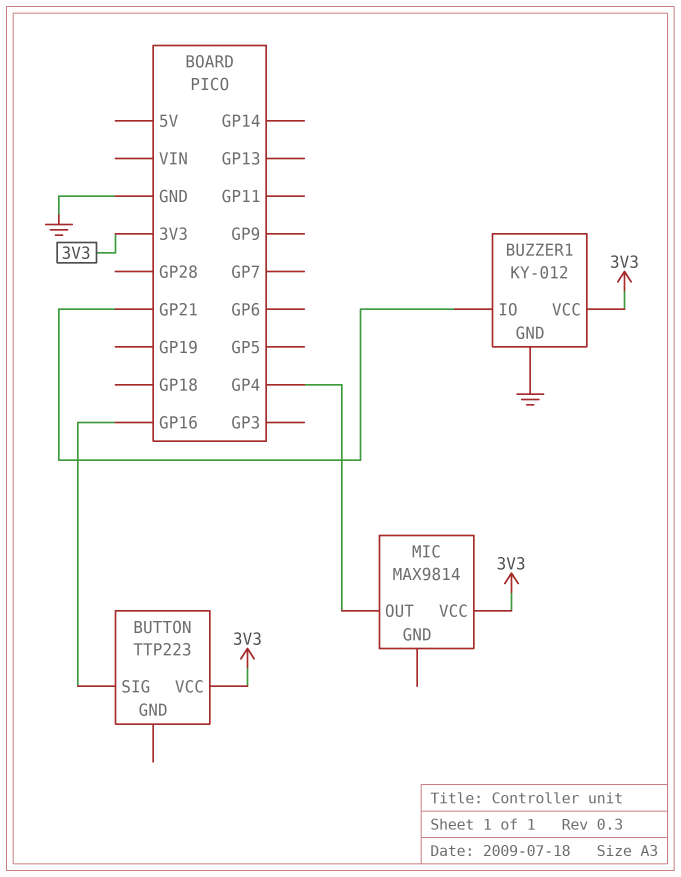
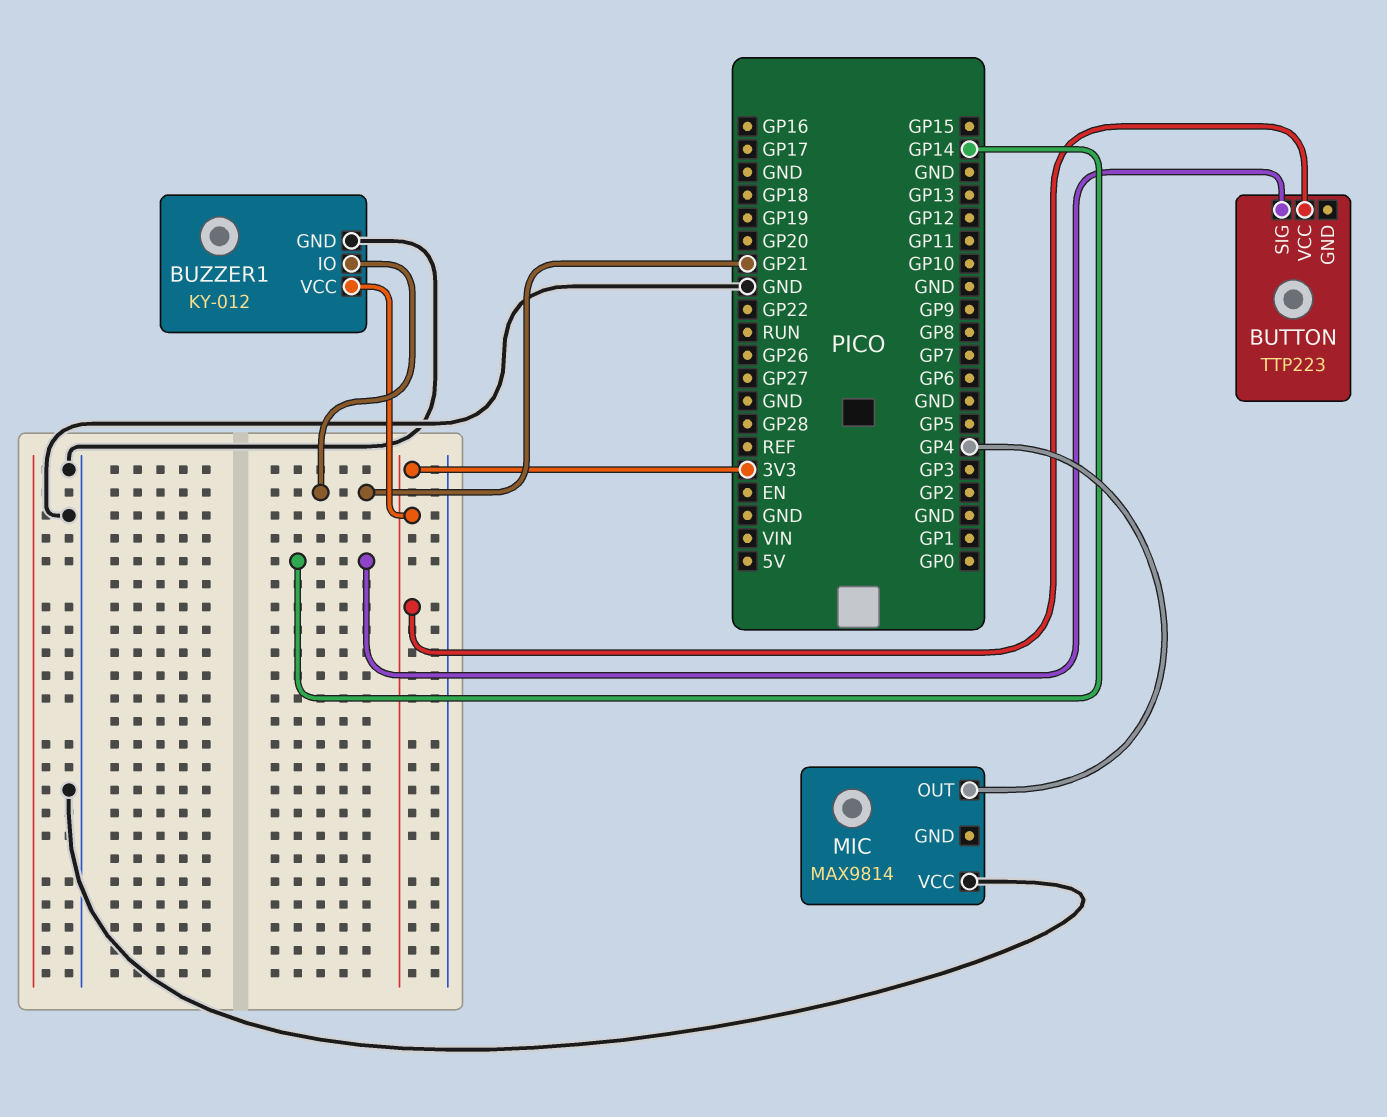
BUTTON pin SIG: GP16 -> GP14
MIC pin VCC: 3V3 -> GND

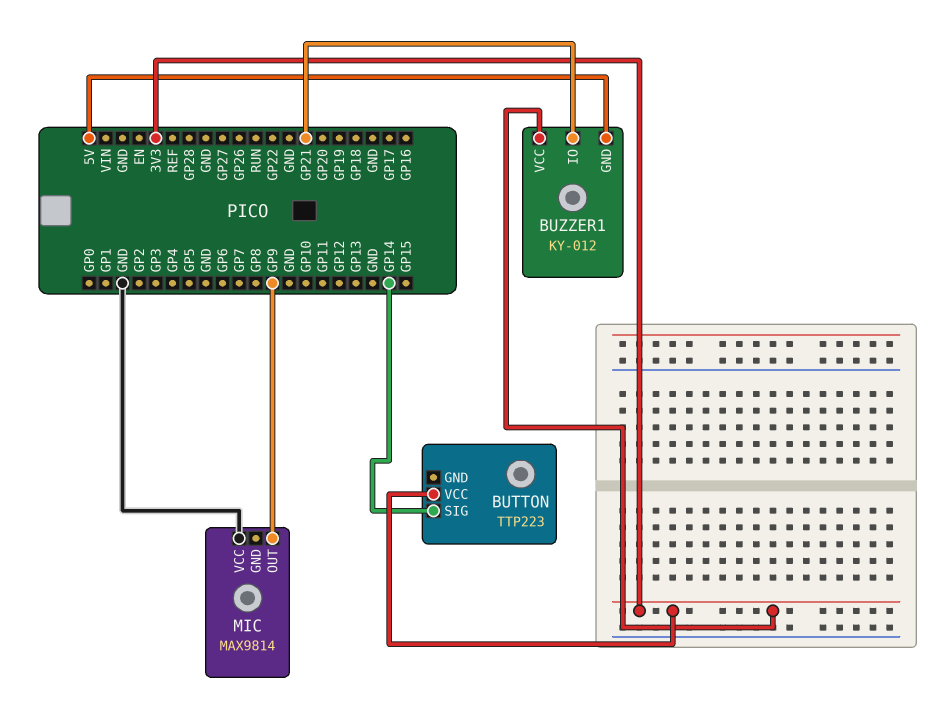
BUZZER1 pin GND: GND -> 5V
MIC pin OUT: GP4 -> GP9

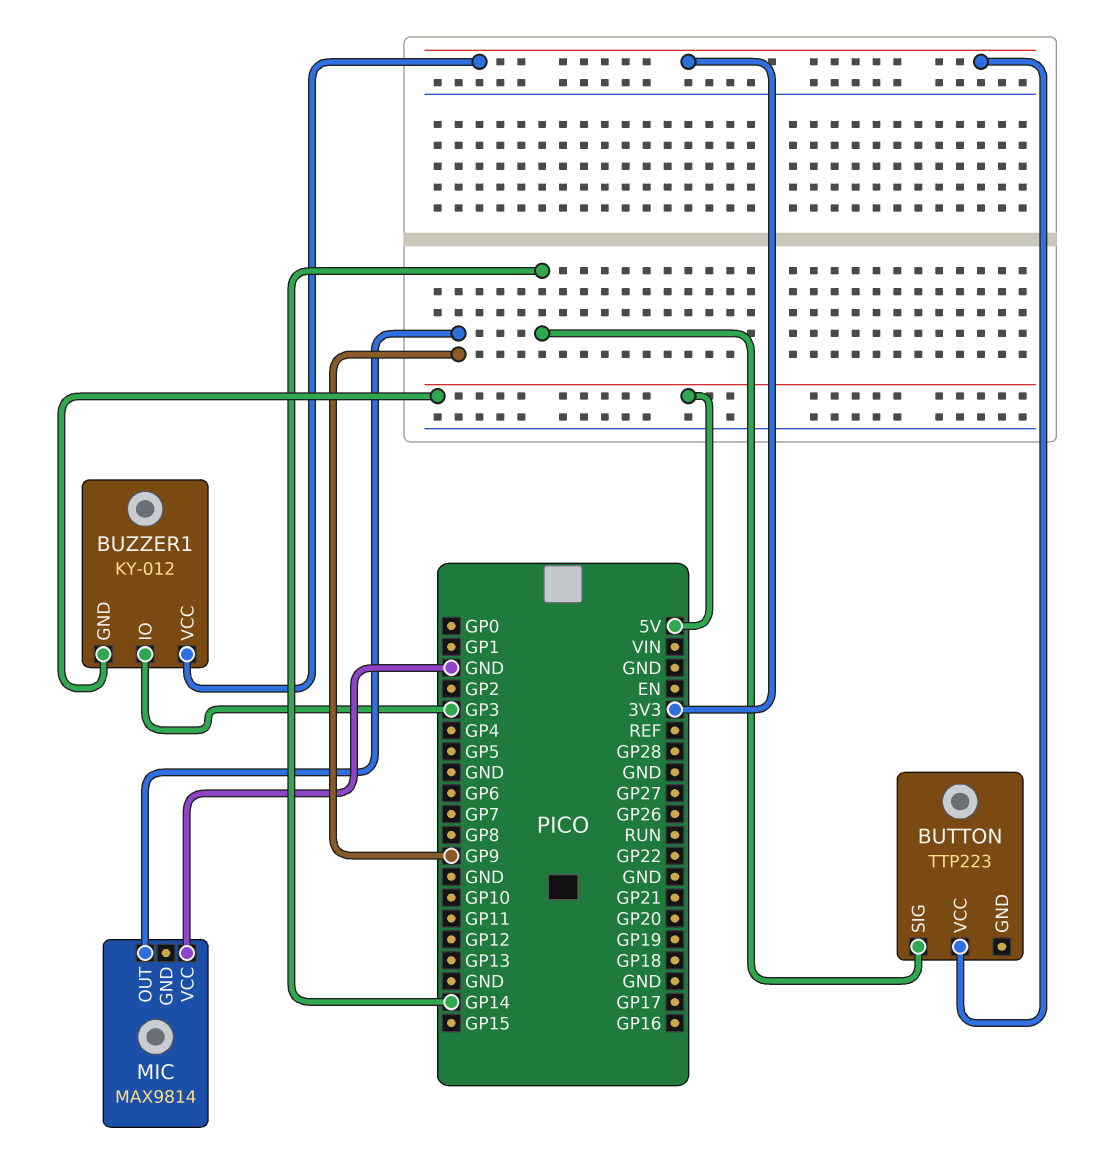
BUZZER1 pin IO: GP21 -> GP3

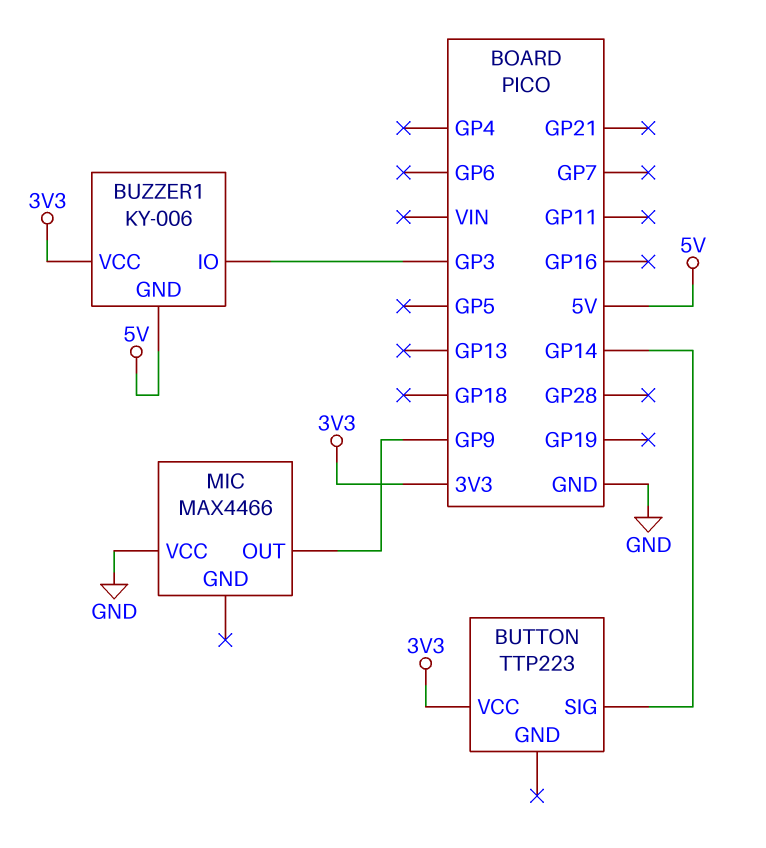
BUZZER1: KY-012 -> KY-006
MIC: MAX9814 -> MAX4466

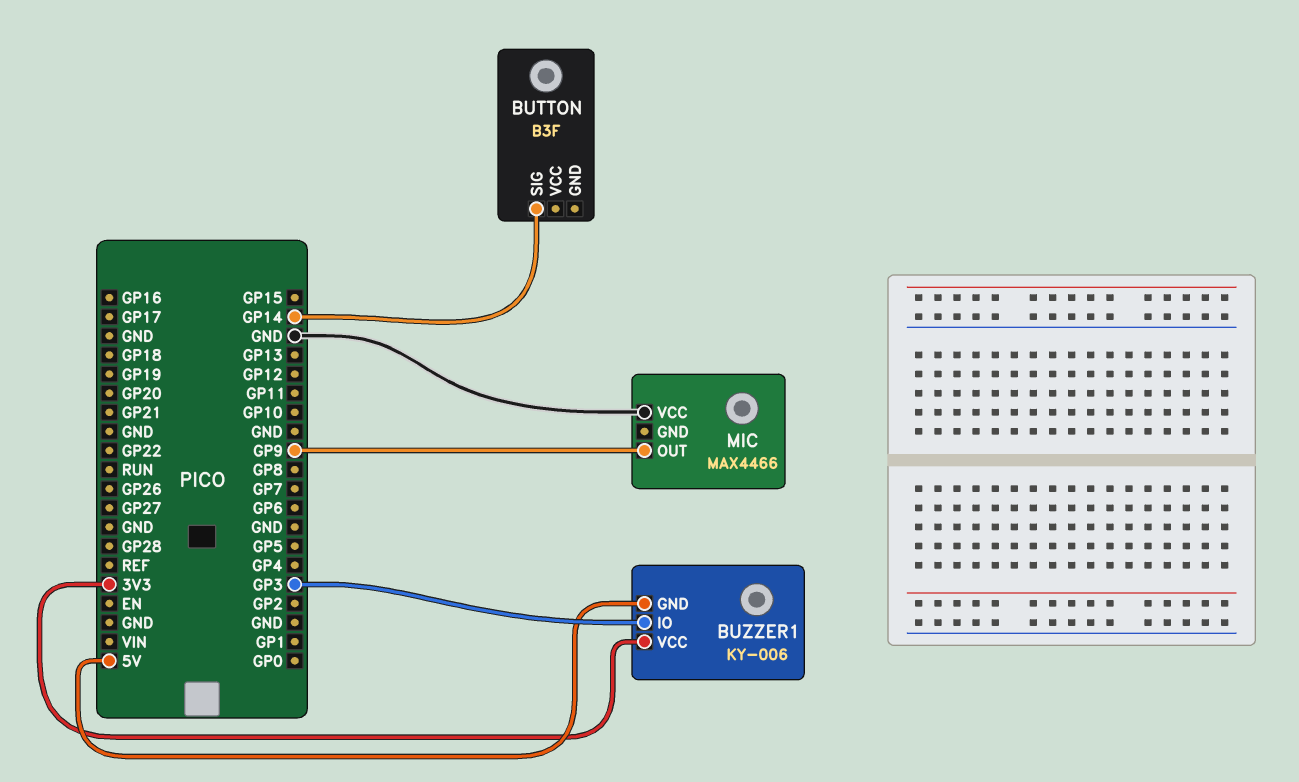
BUTTON: TTP223 -> B3F
BUTTON pin VCC: 3V3 -> none

